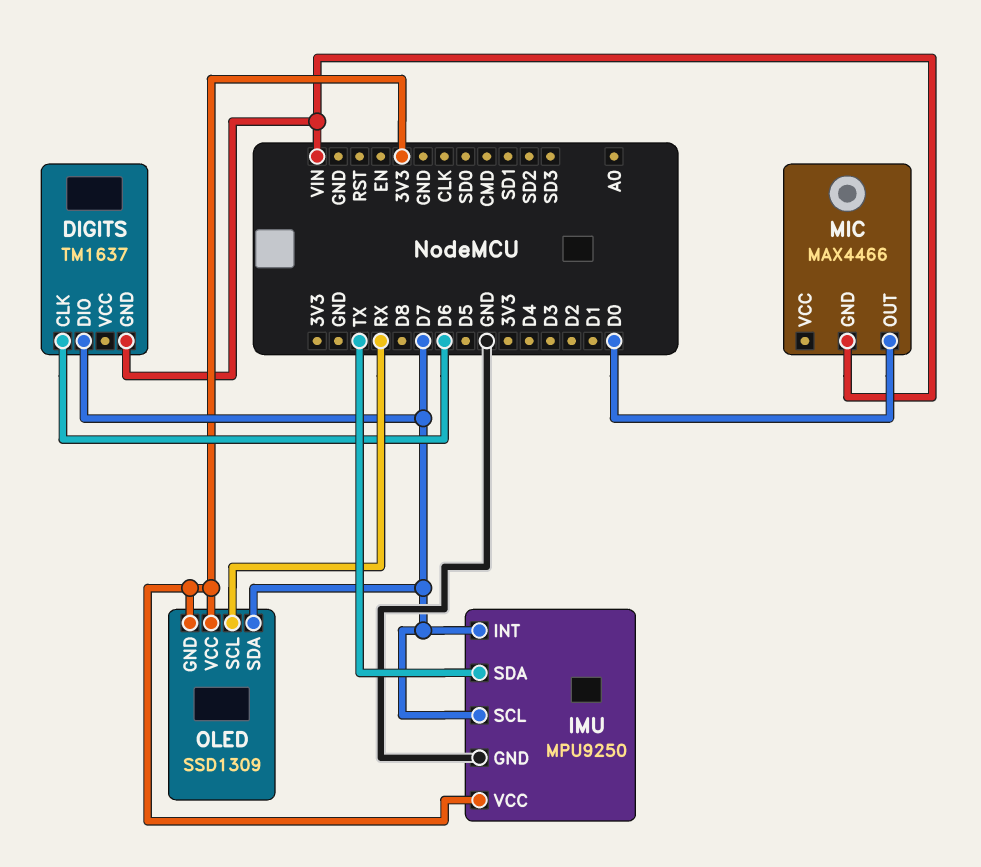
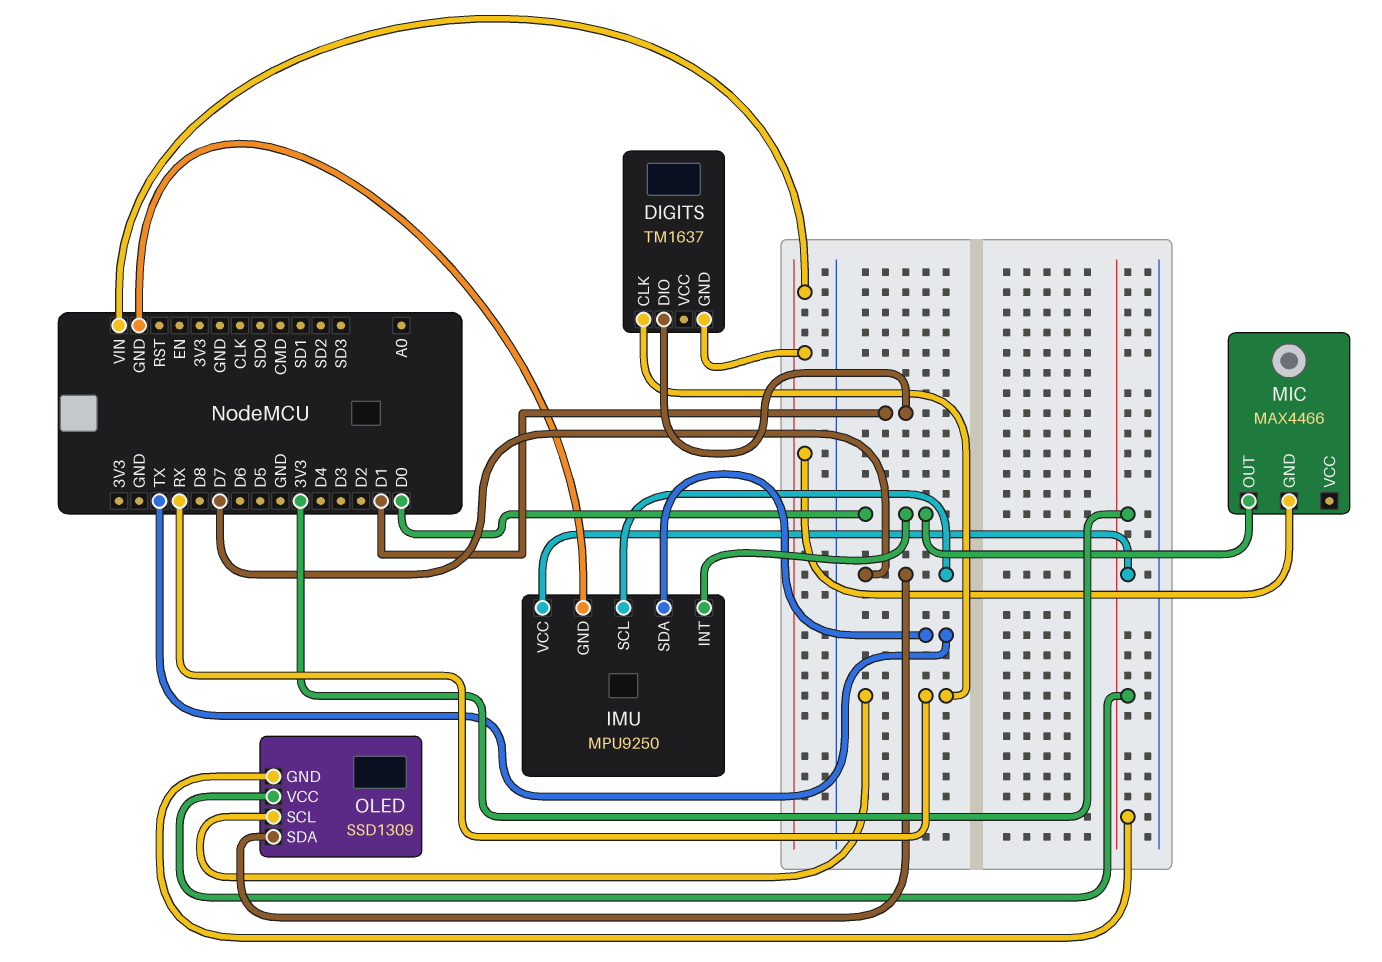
DIGITS pin CLK: D6 -> RX
DIGITS pin DIO: D7 -> D1
IMU pin INT: D7 -> D0

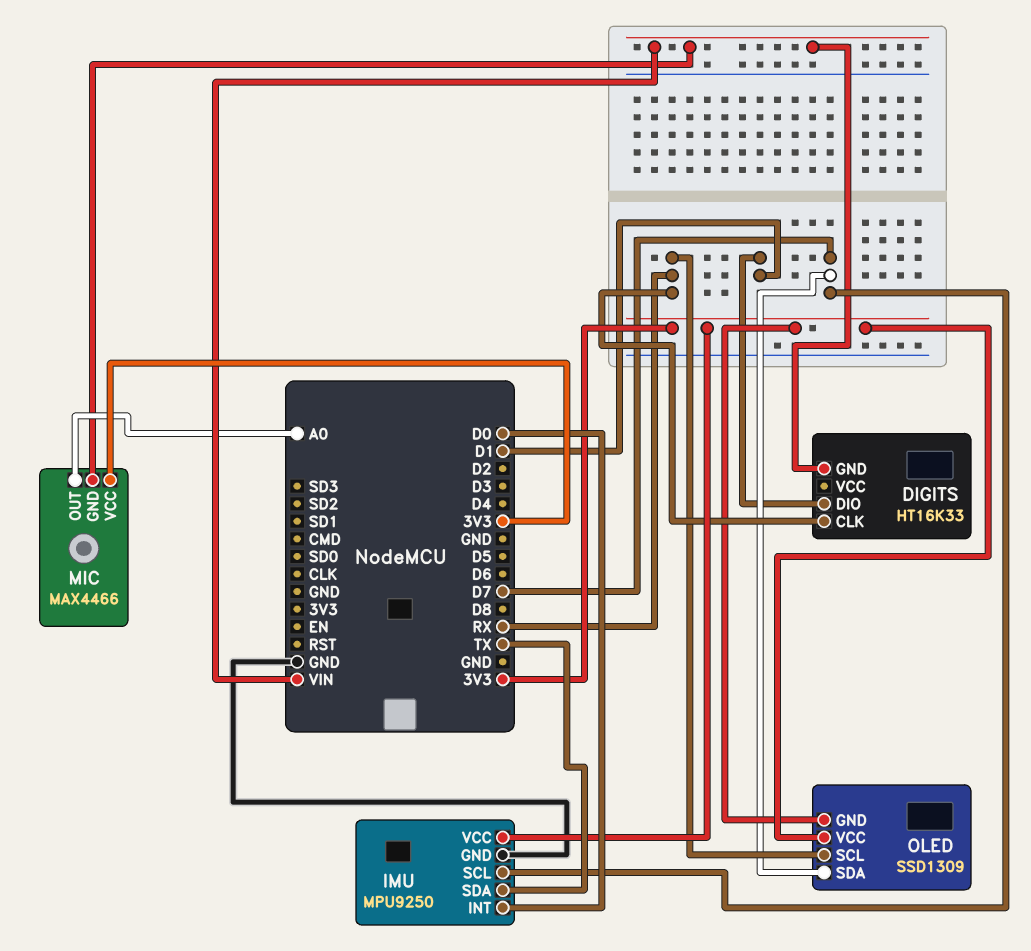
DIGITS: TM1637 -> HT16K33
MIC pin OUT: D0 -> A0
MIC pin VCC: none -> 3V3

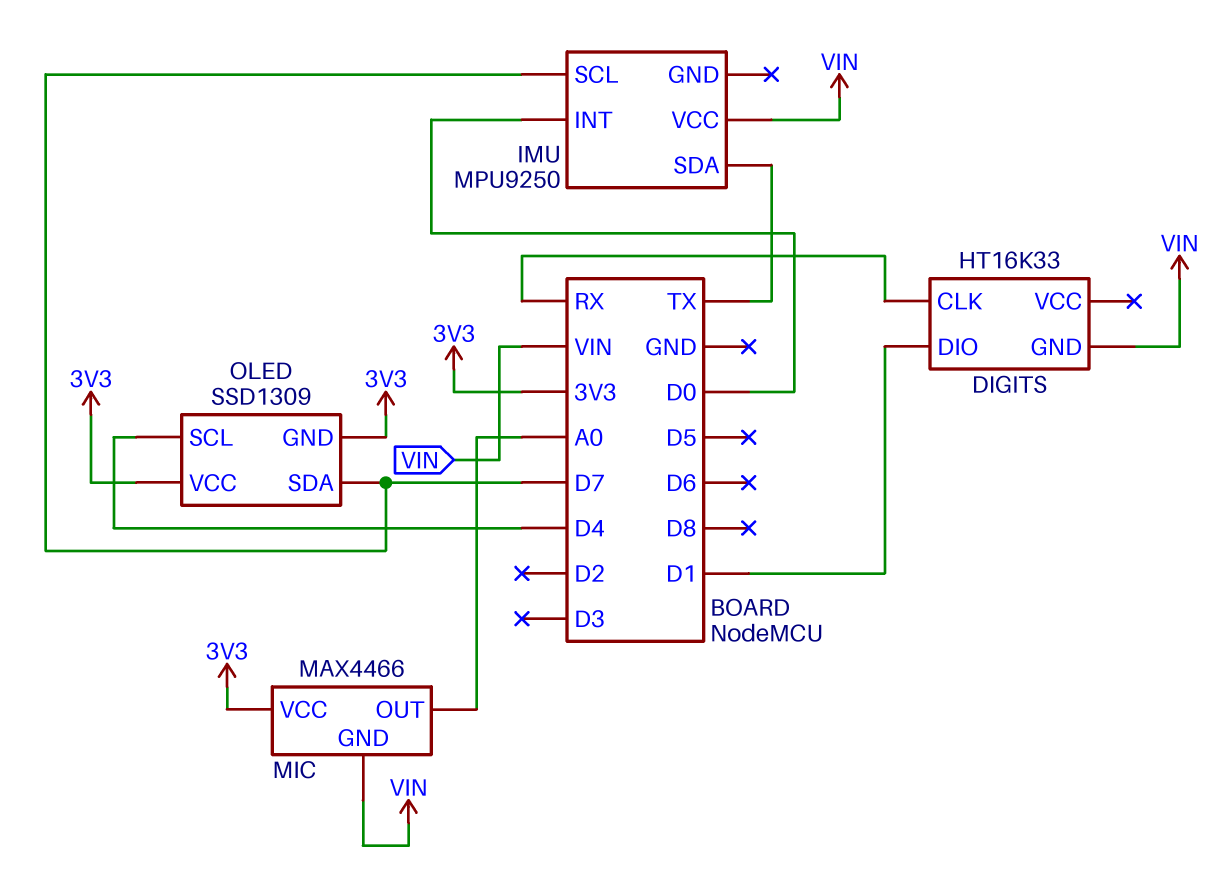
IMU pin GND: GND -> none
IMU pin VCC: 3V3 -> VIN
OLED pin SCL: RX -> D4

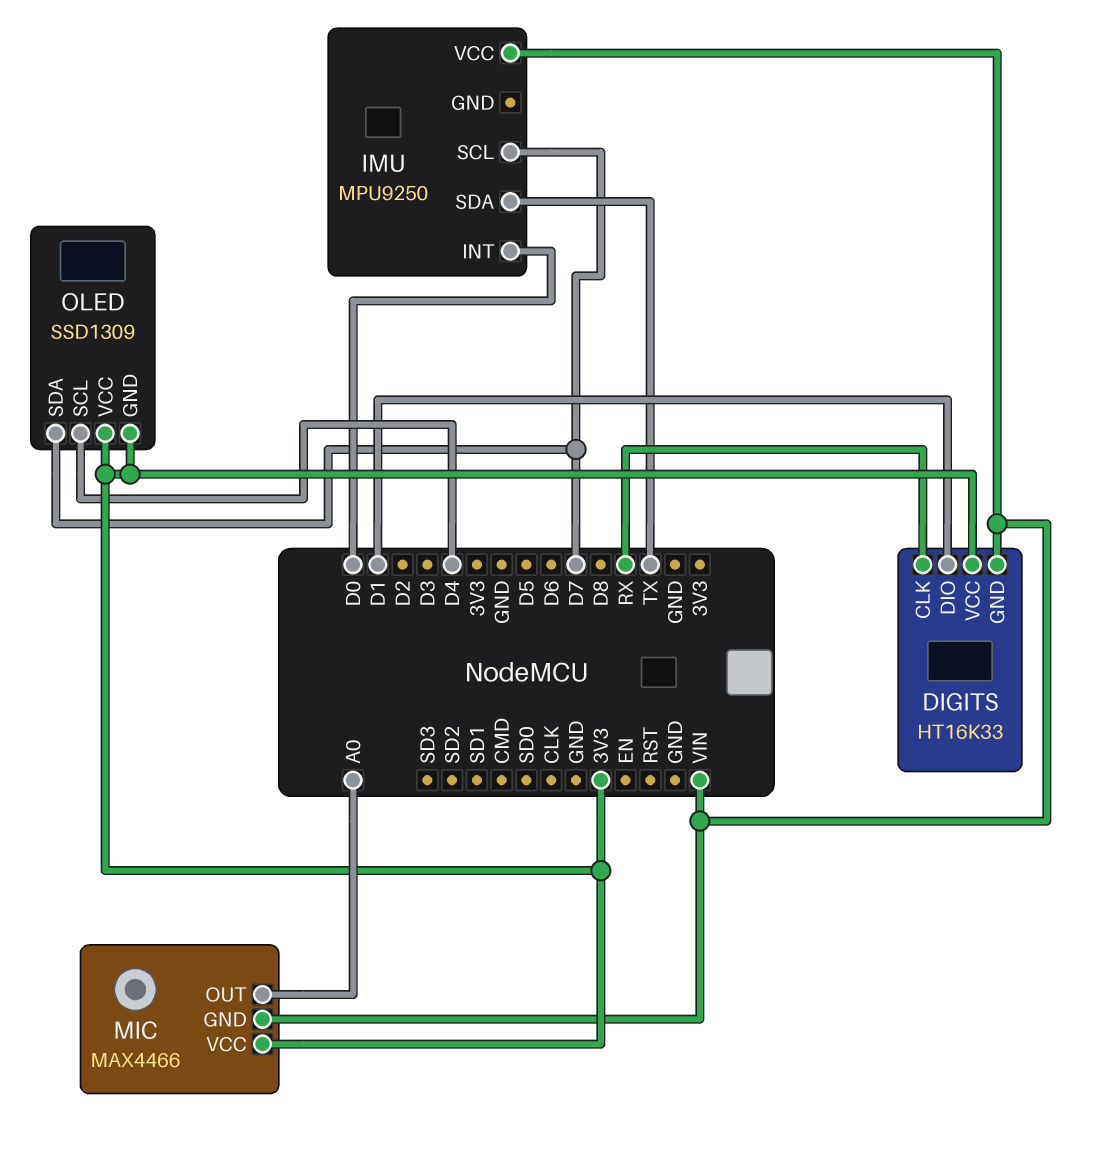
DIGITS pin VCC: none -> 3V3

